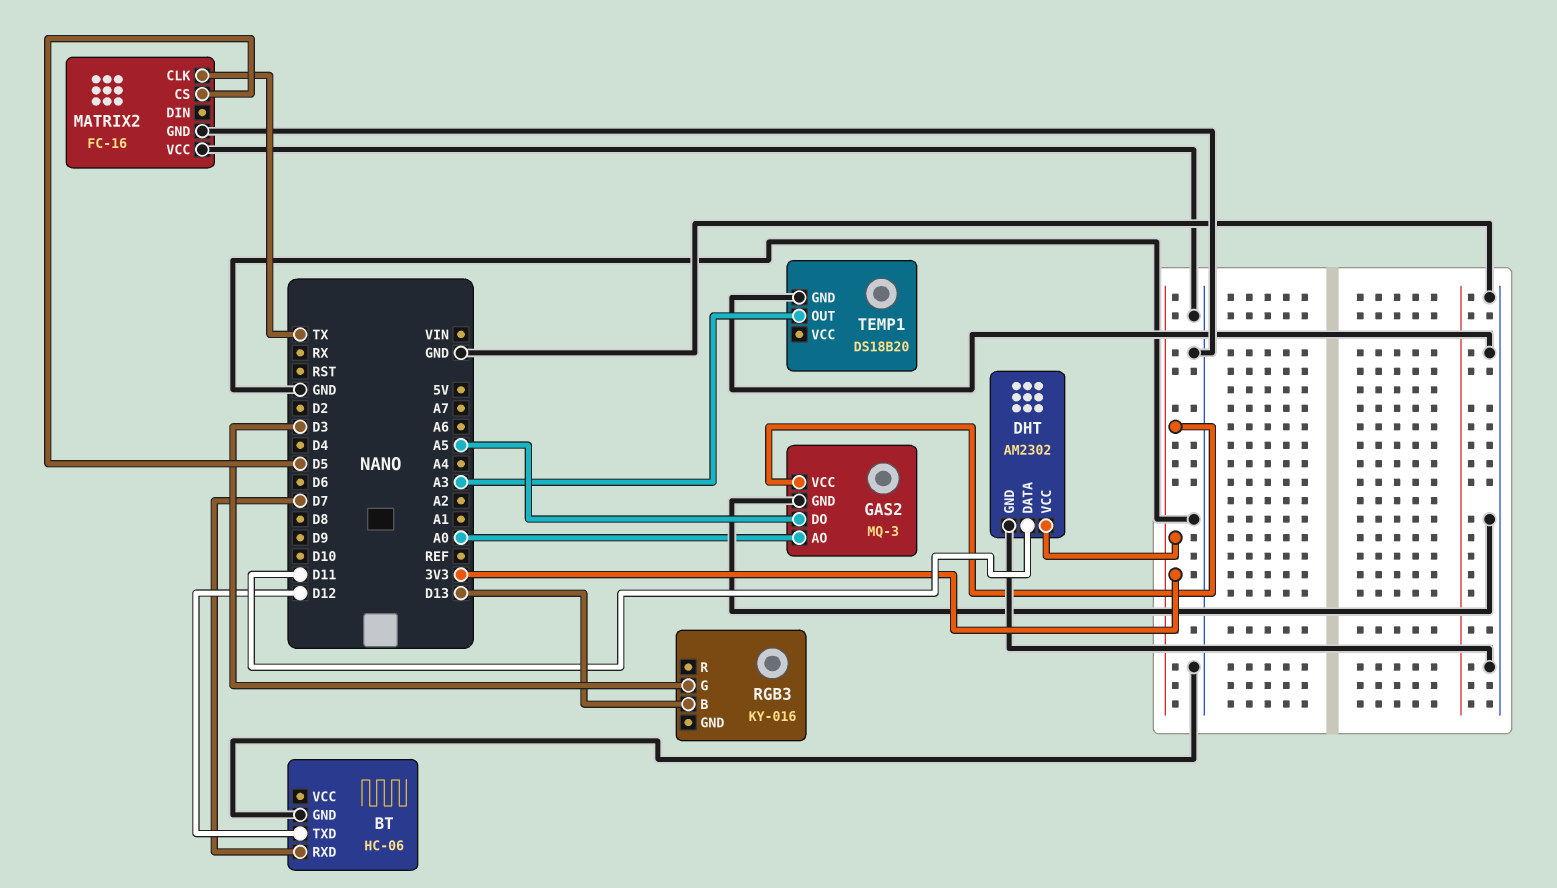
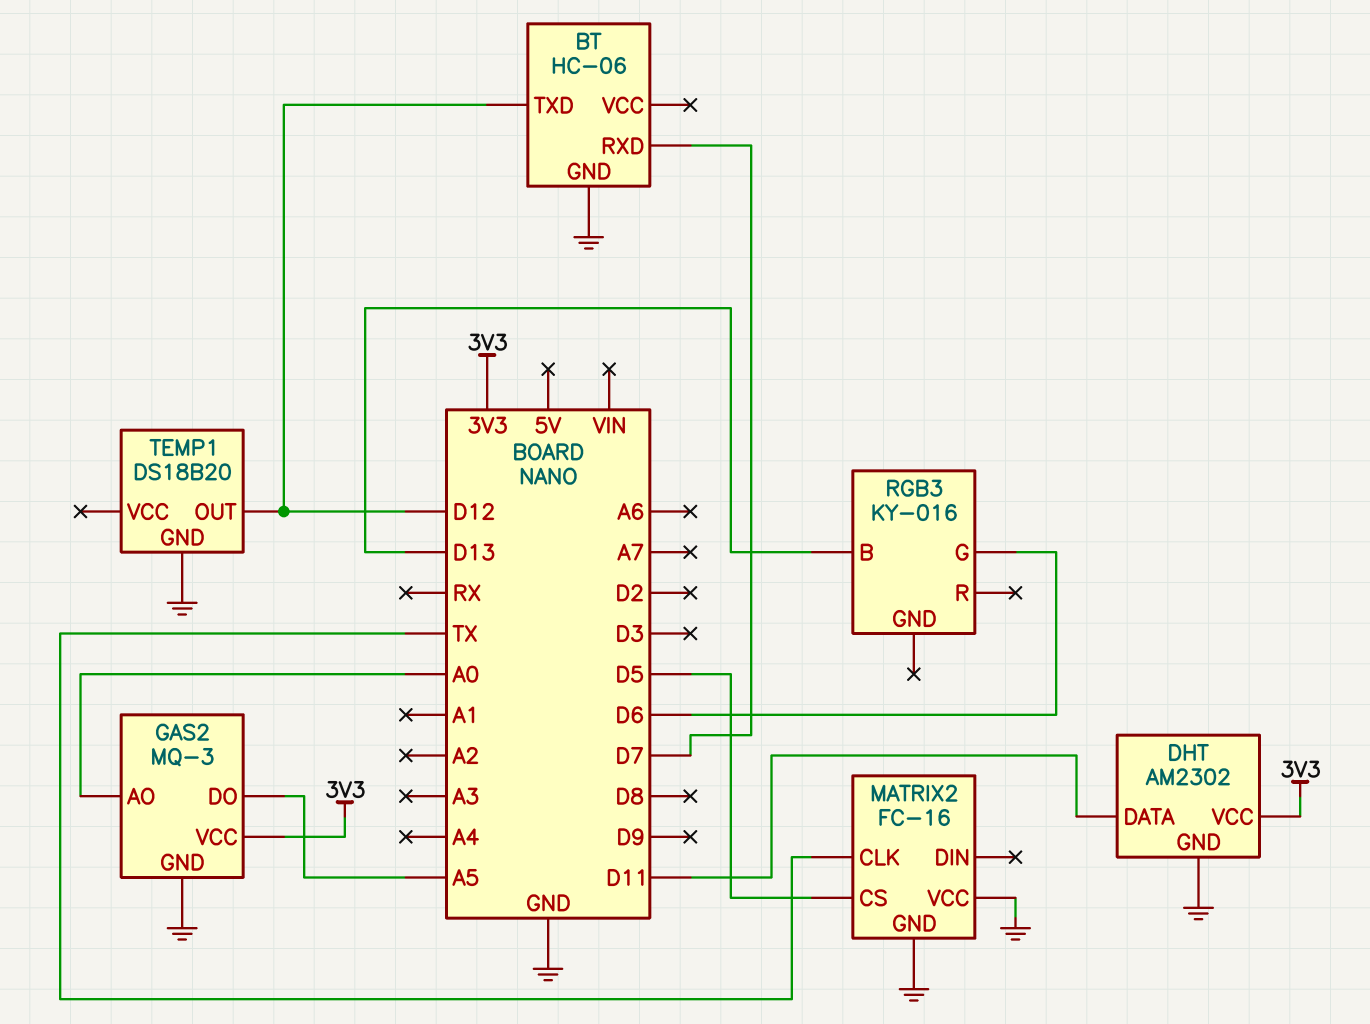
RGB3 pin G: D3 -> D6
TEMP1 pin OUT: A3 -> D12

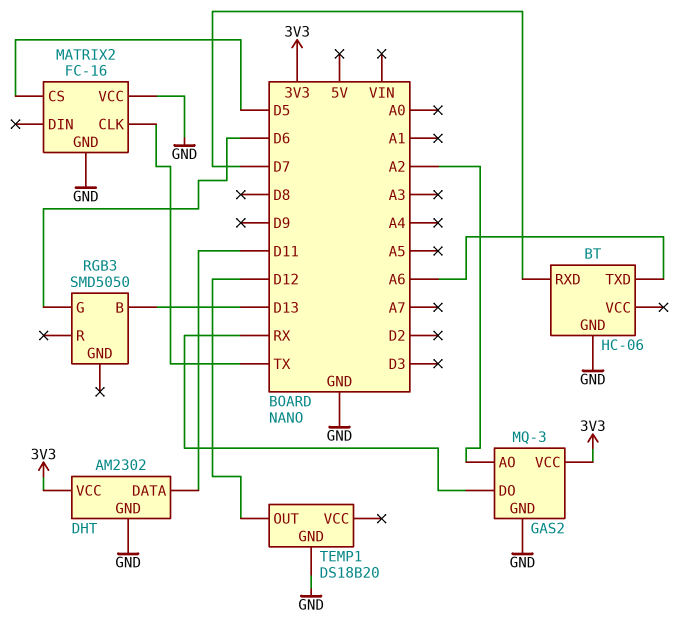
BT pin TXD: D12 -> A6
GAS2 pin AO: A0 -> A2
GAS2 pin DO: A5 -> RX
RGB3: KY-016 -> SMD5050

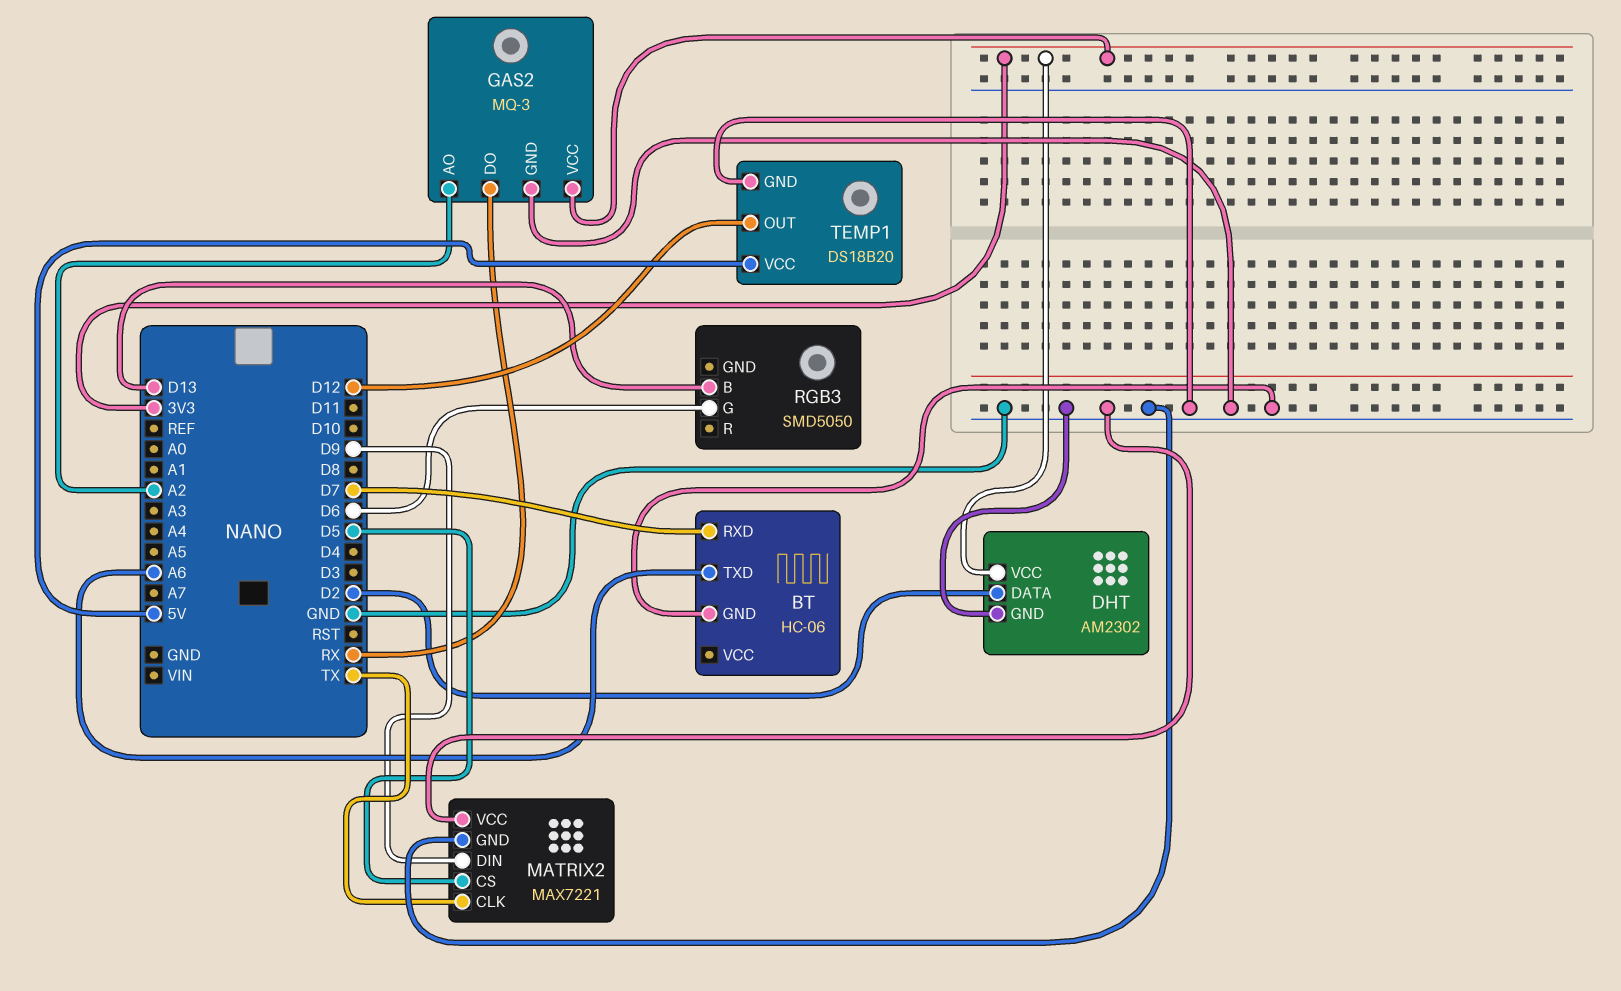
DHT pin DATA: D11 -> D2
MATRIX2: FC-16 -> MAX7221
MATRIX2 pin DIN: none -> D9
TEMP1 pin VCC: none -> 5V

